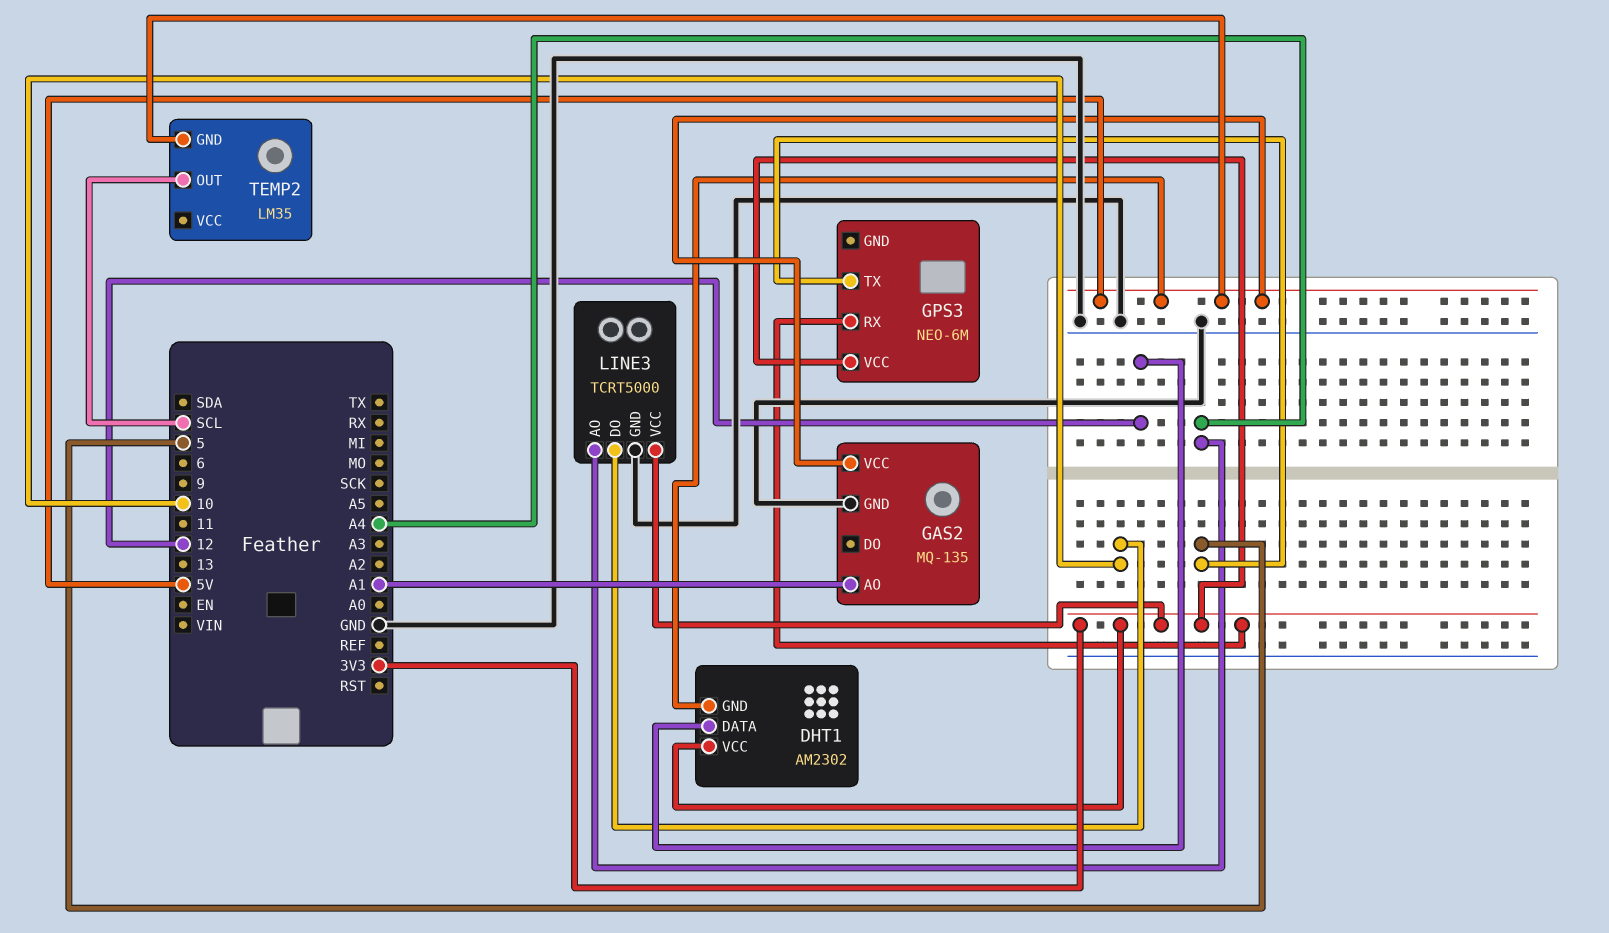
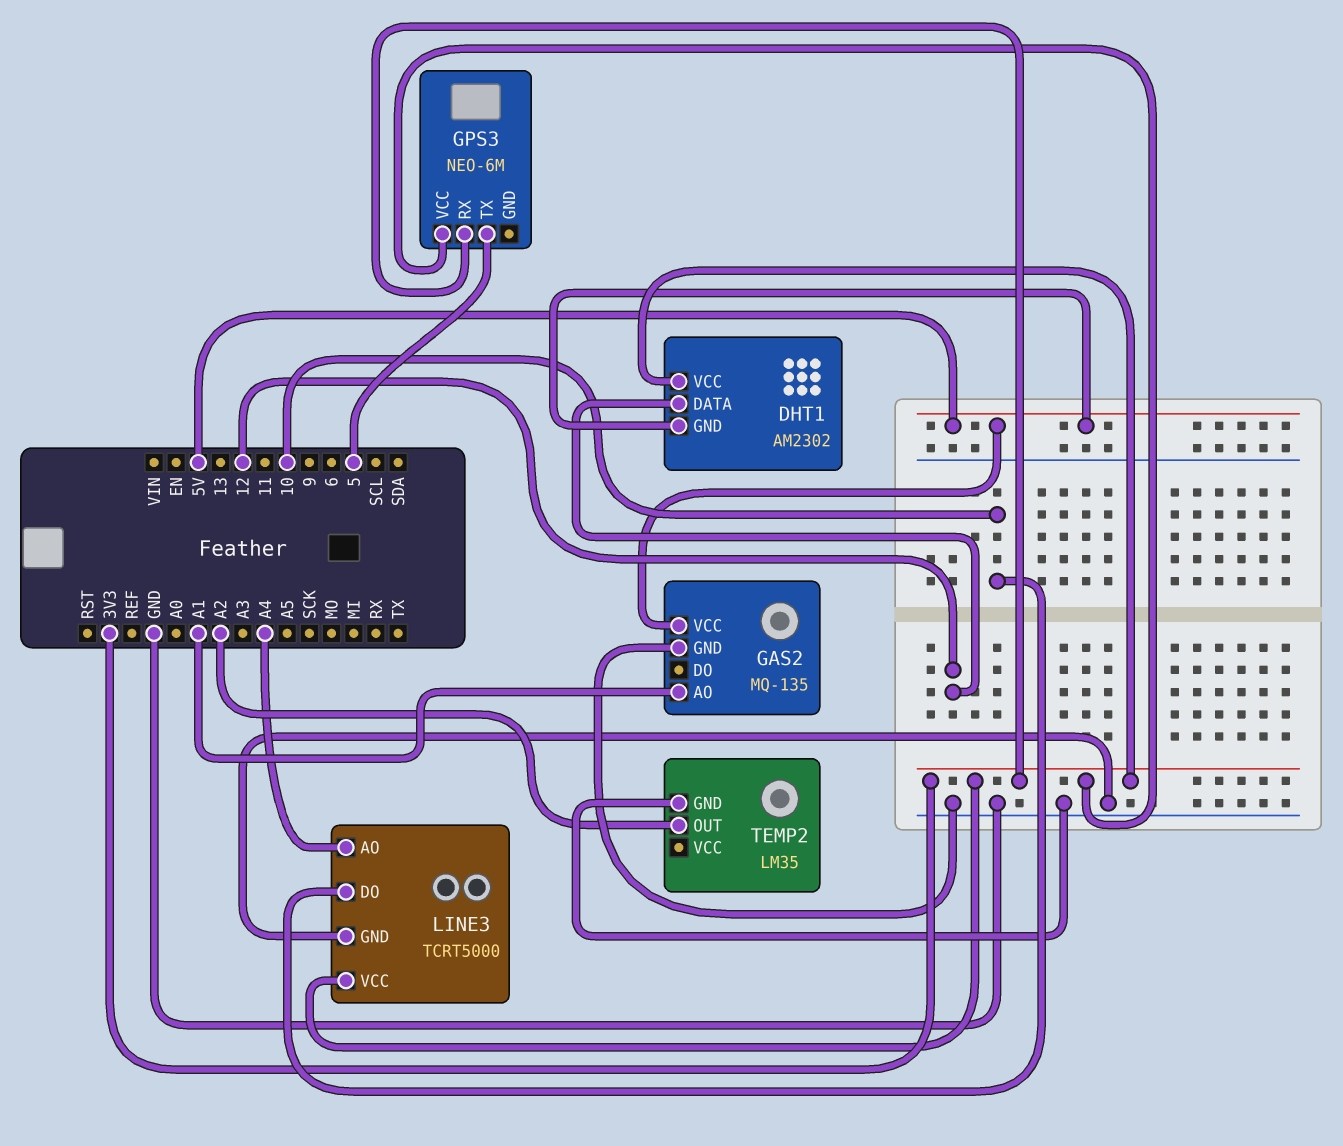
TEMP2 pin GND: 5V -> GND
TEMP2 pin OUT: SCL -> A2

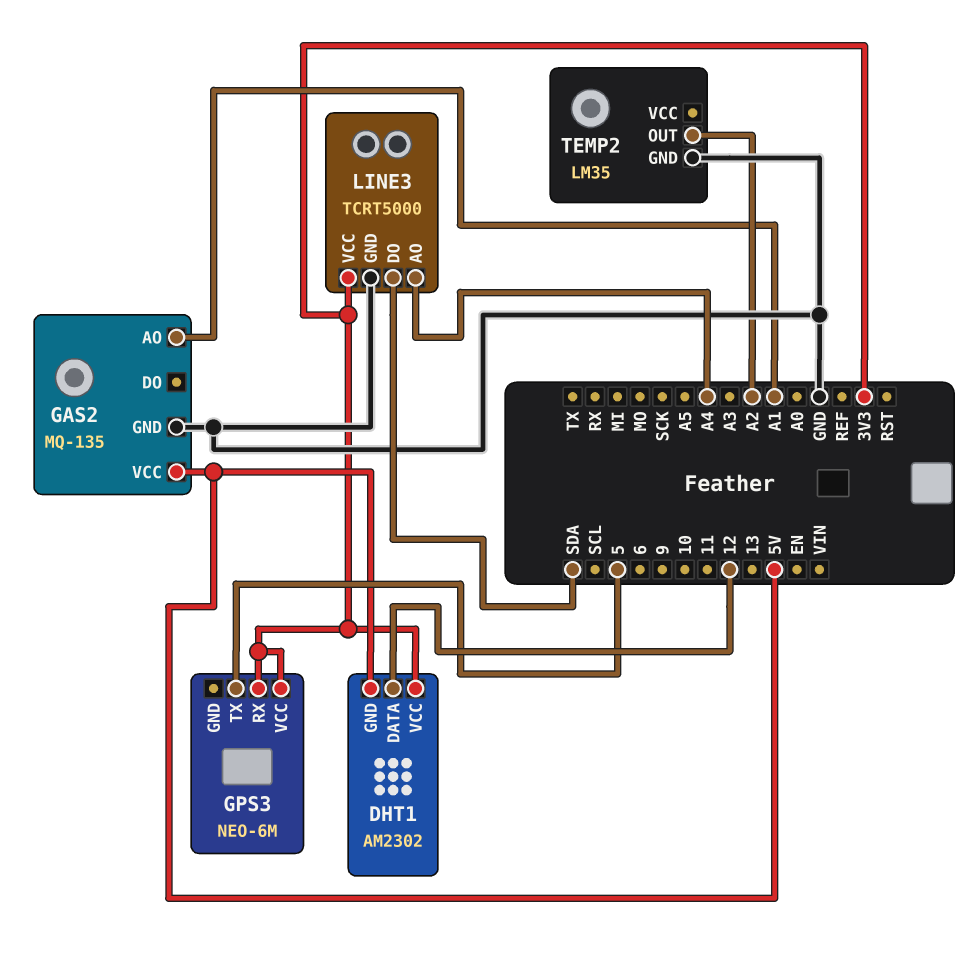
LINE3 pin DO: 10 -> SDA

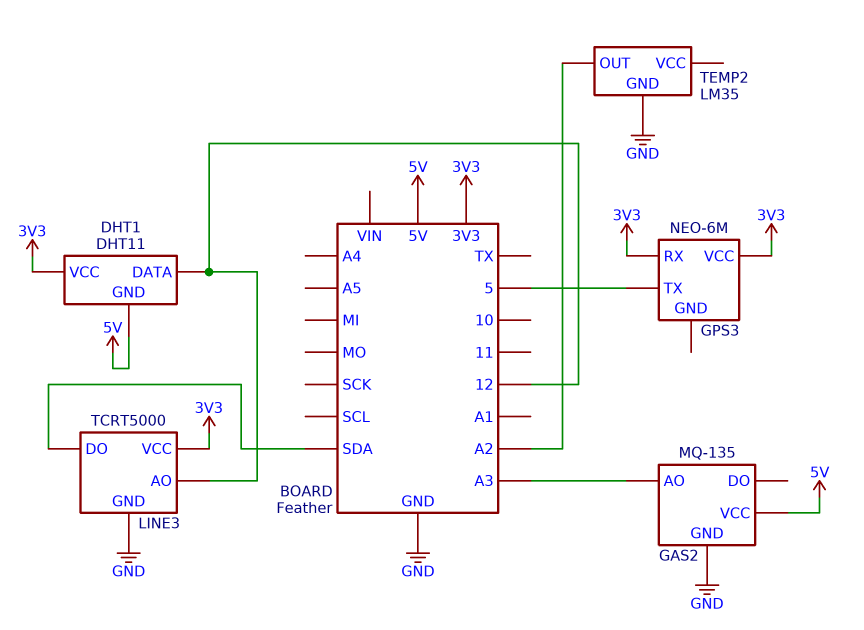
DHT1: AM2302 -> DHT11
GAS2 pin AO: A1 -> A3
LINE3 pin AO: A4 -> 12

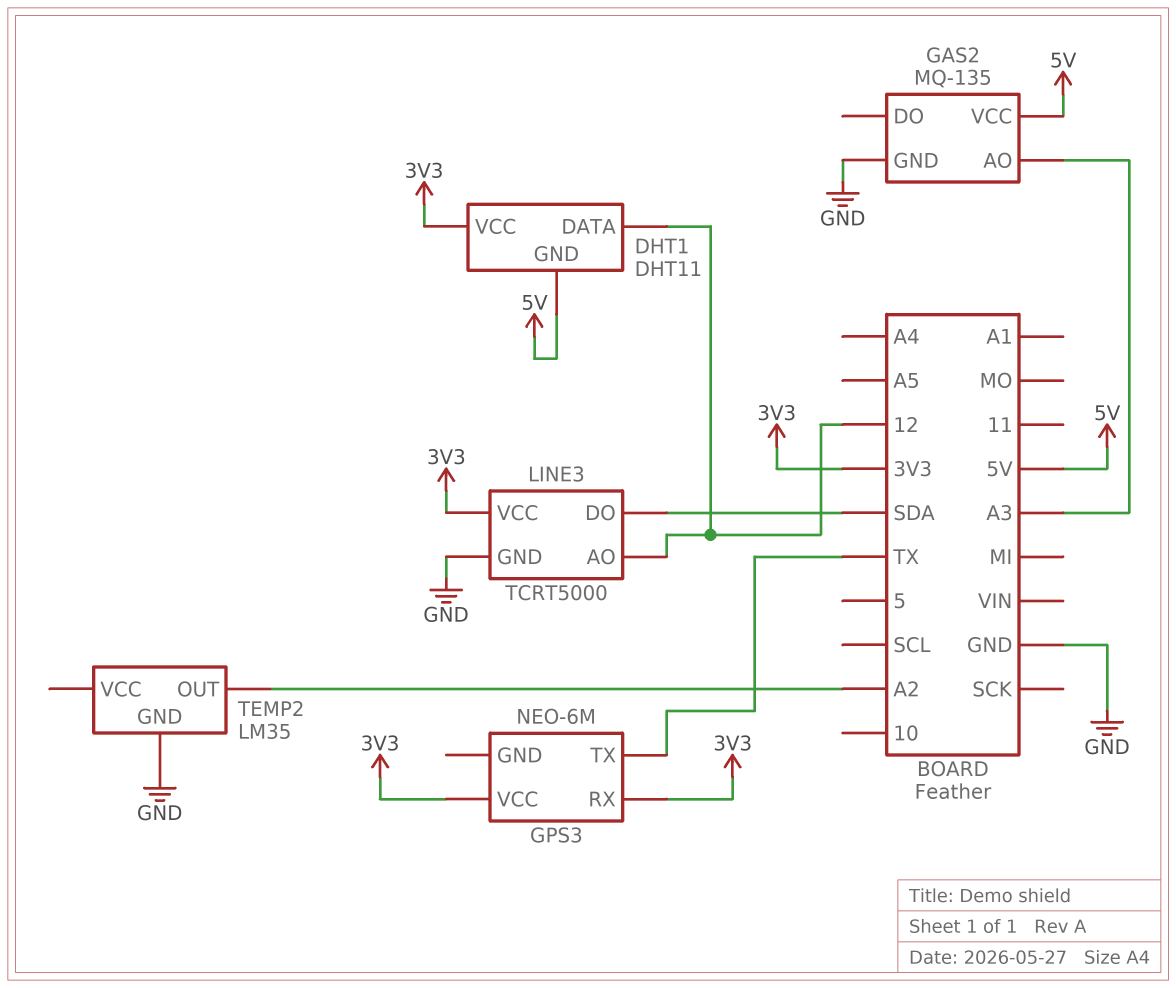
GPS3 pin TX: 5 -> TX

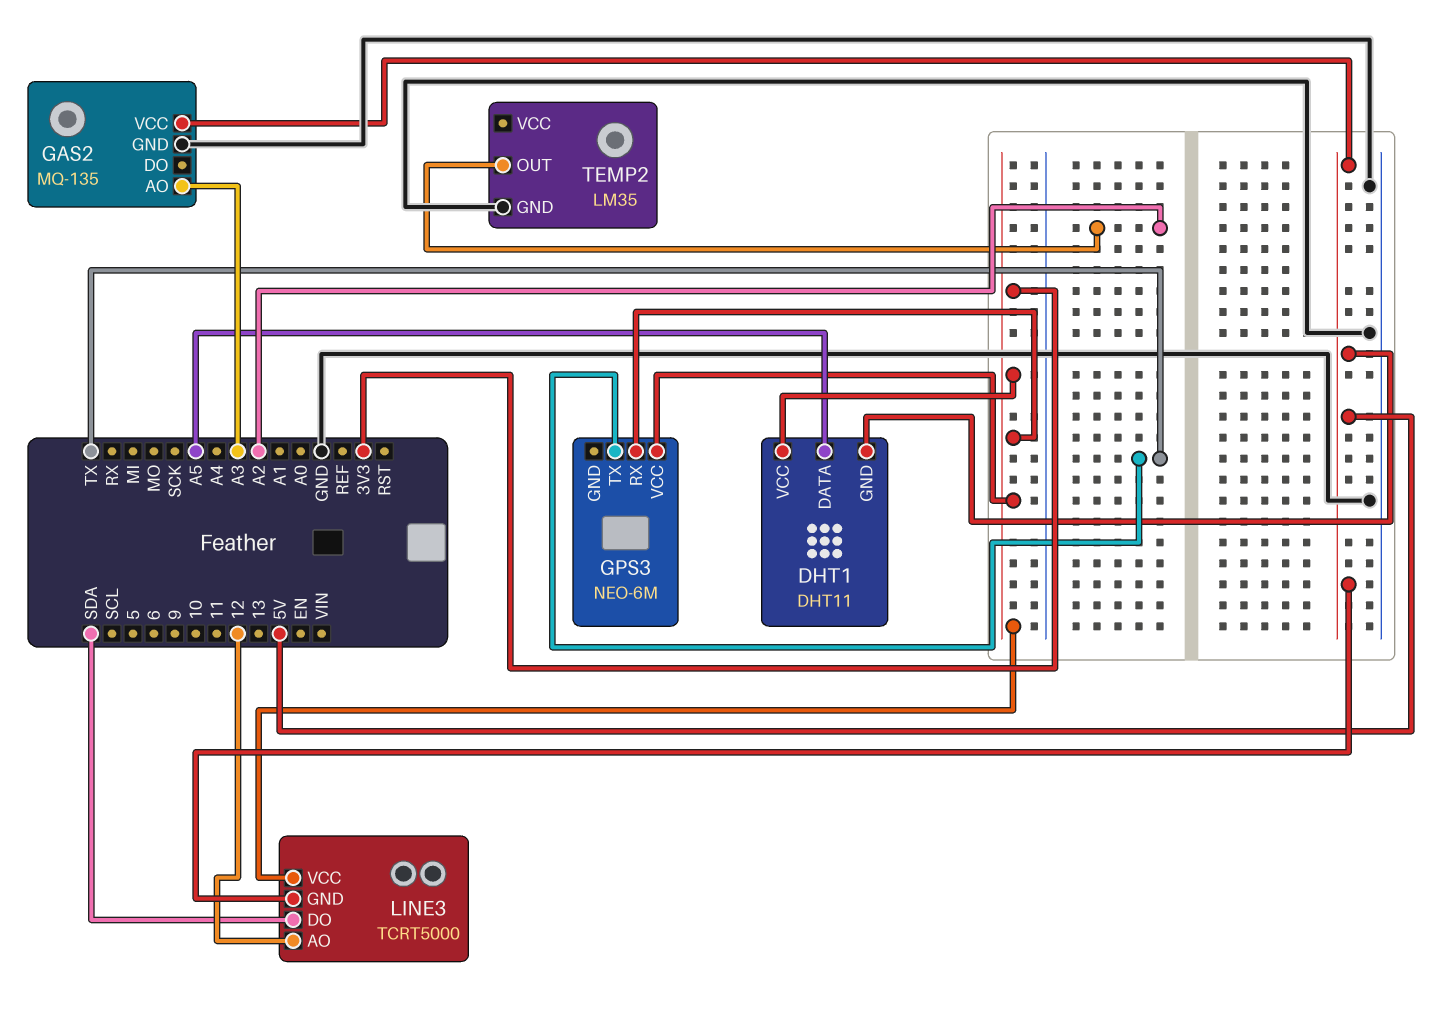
DHT1 pin DATA: 12 -> A5
LINE3 pin GND: GND -> 5V

